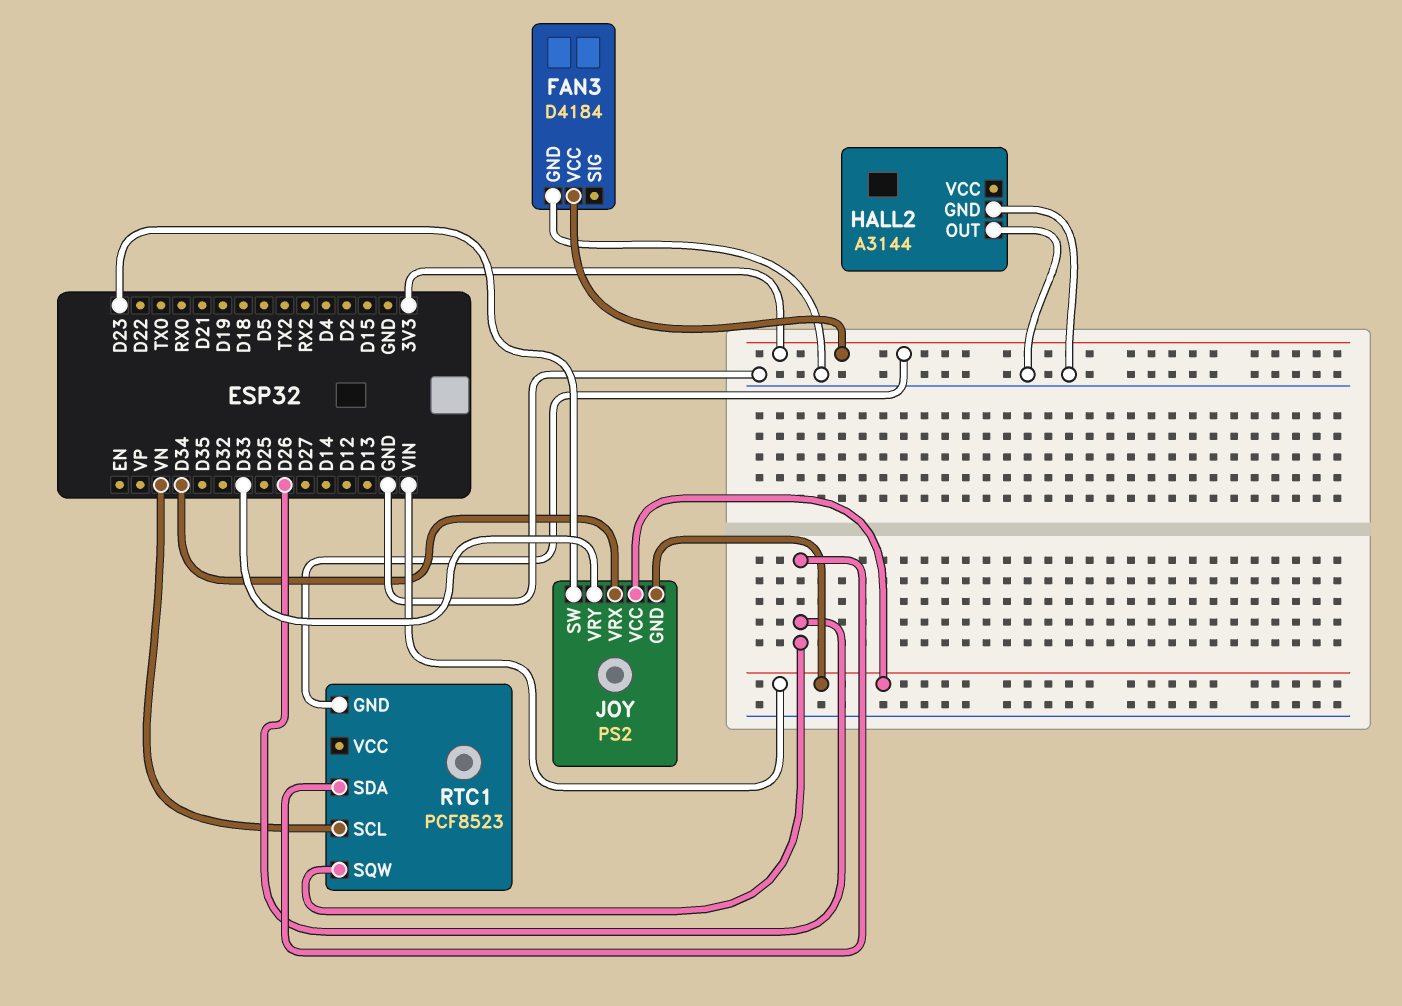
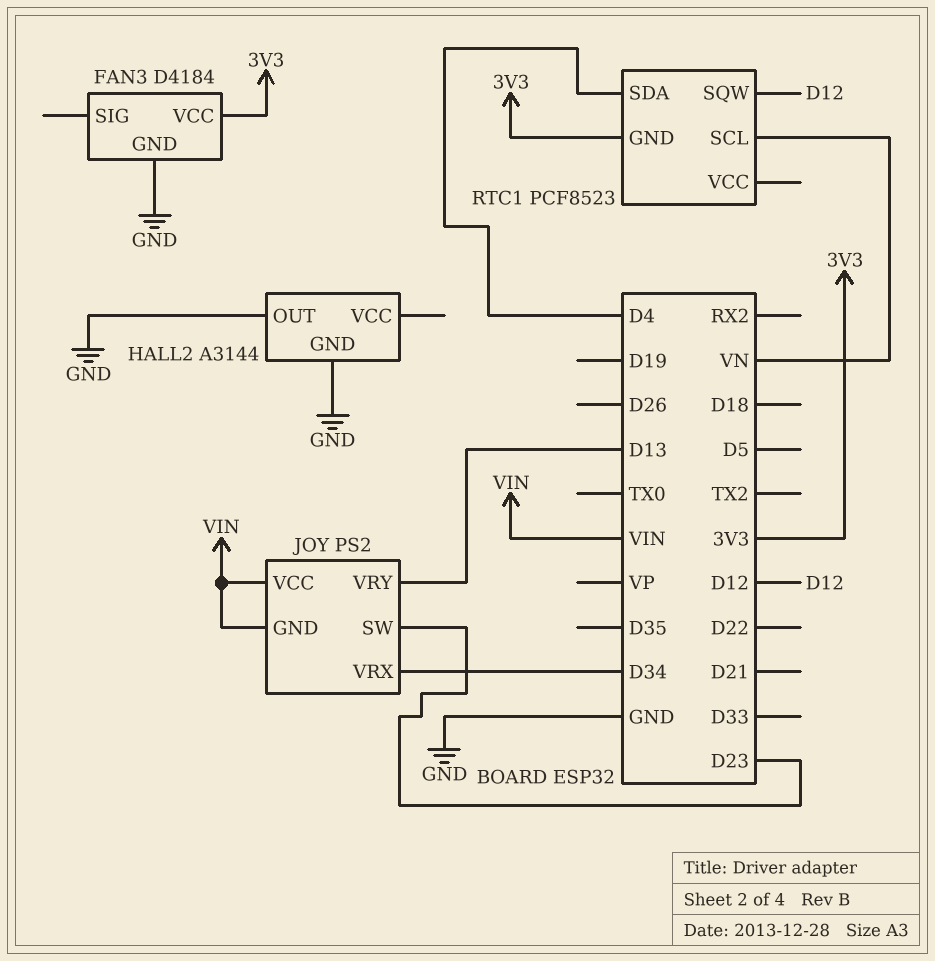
JOY pin VRY: D33 -> D13
RTC1 pin SDA: D26 -> D4
RTC1 pin SQW: D26 -> D12

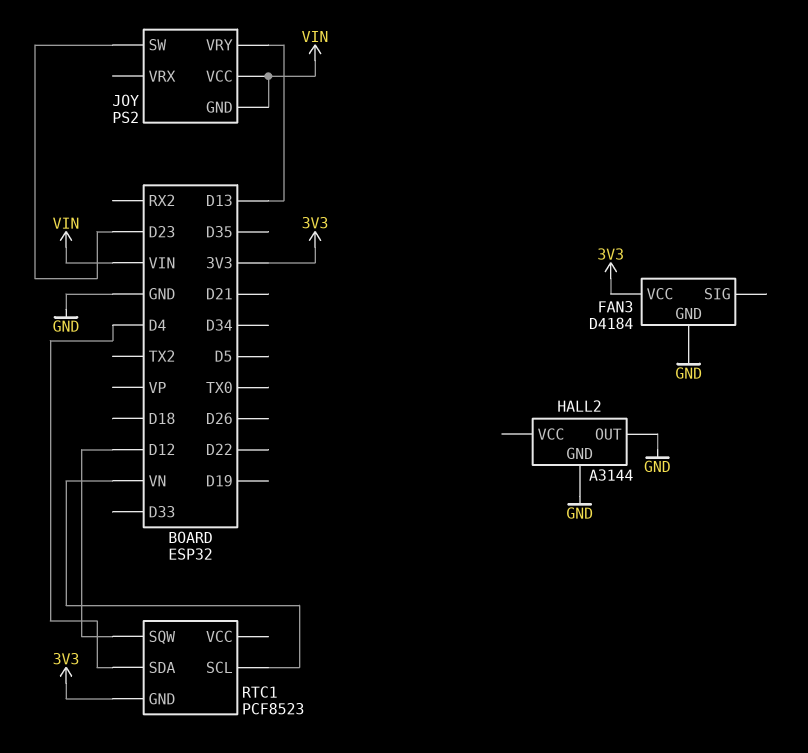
JOY pin VRX: D34 -> none

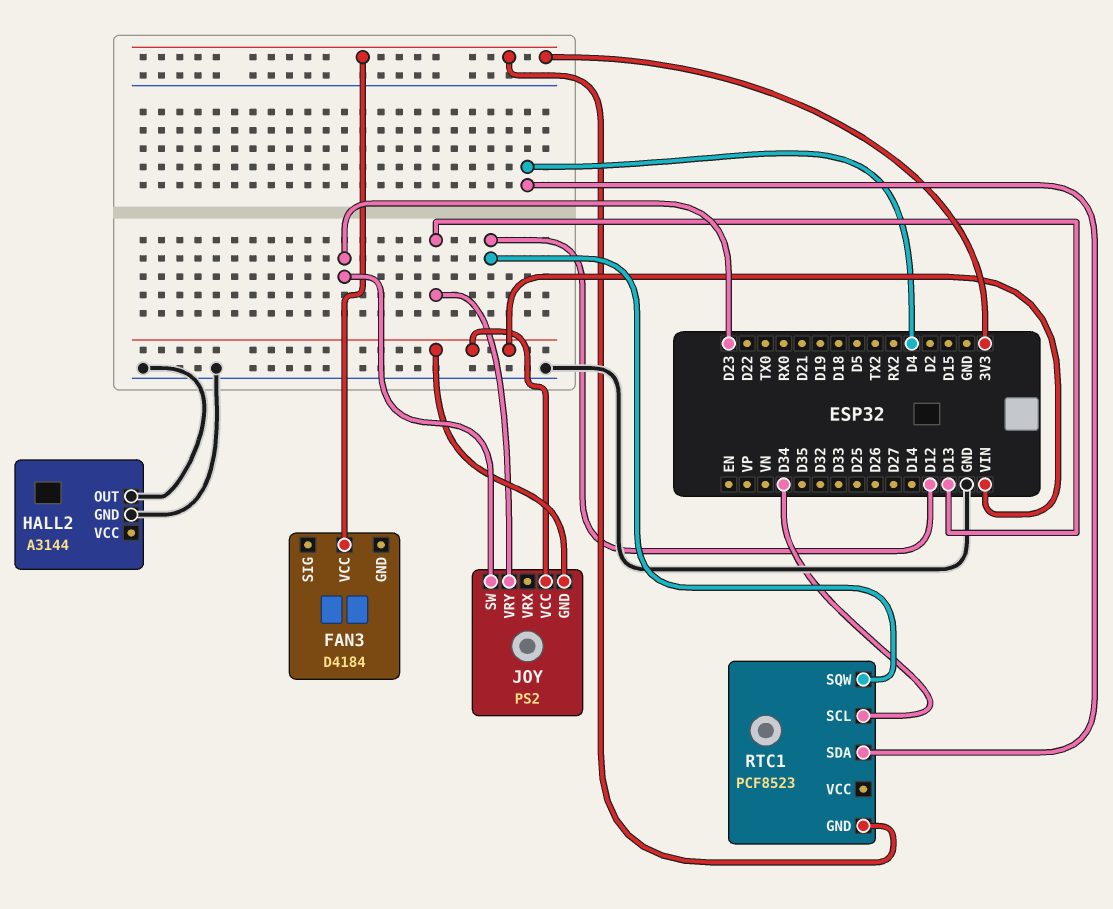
FAN3 pin GND: GND -> none
RTC1 pin SCL: VN -> D34

